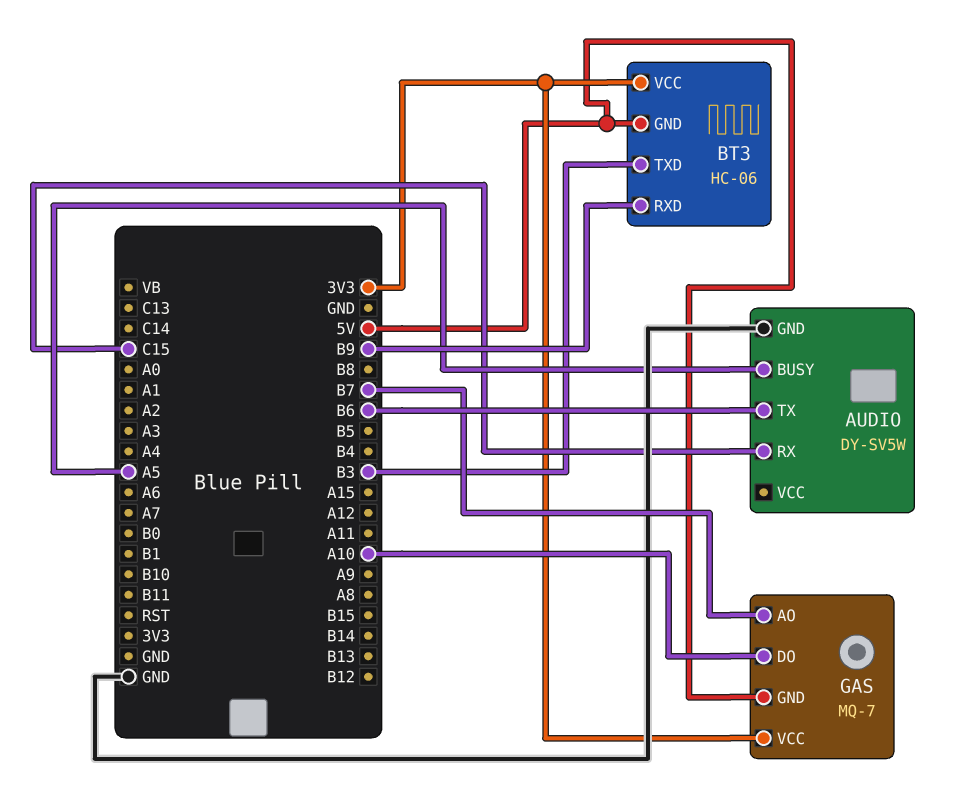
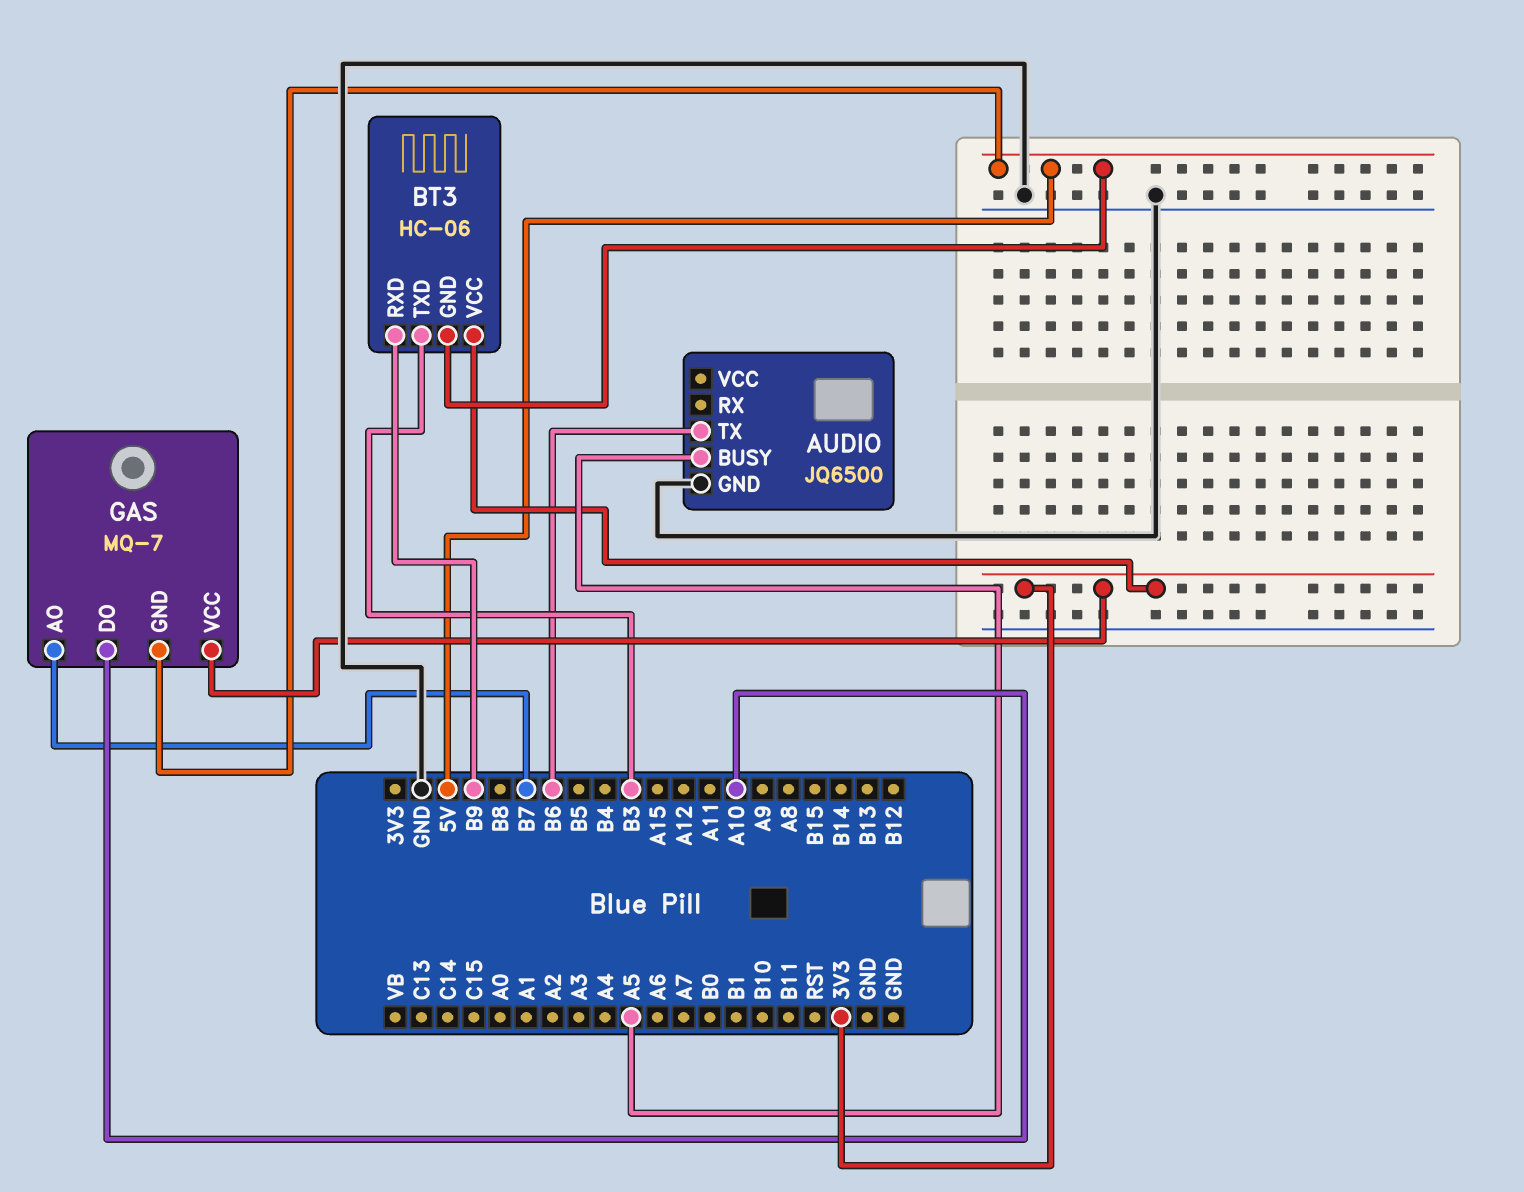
AUDIO: DY-SV5W -> JQ6500
AUDIO pin RX: C15 -> none

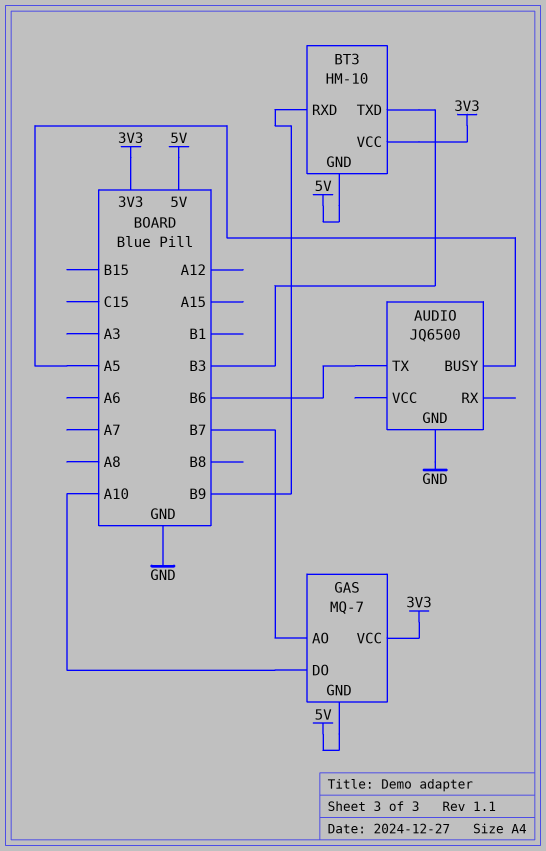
BT3: HC-06 -> HM-10

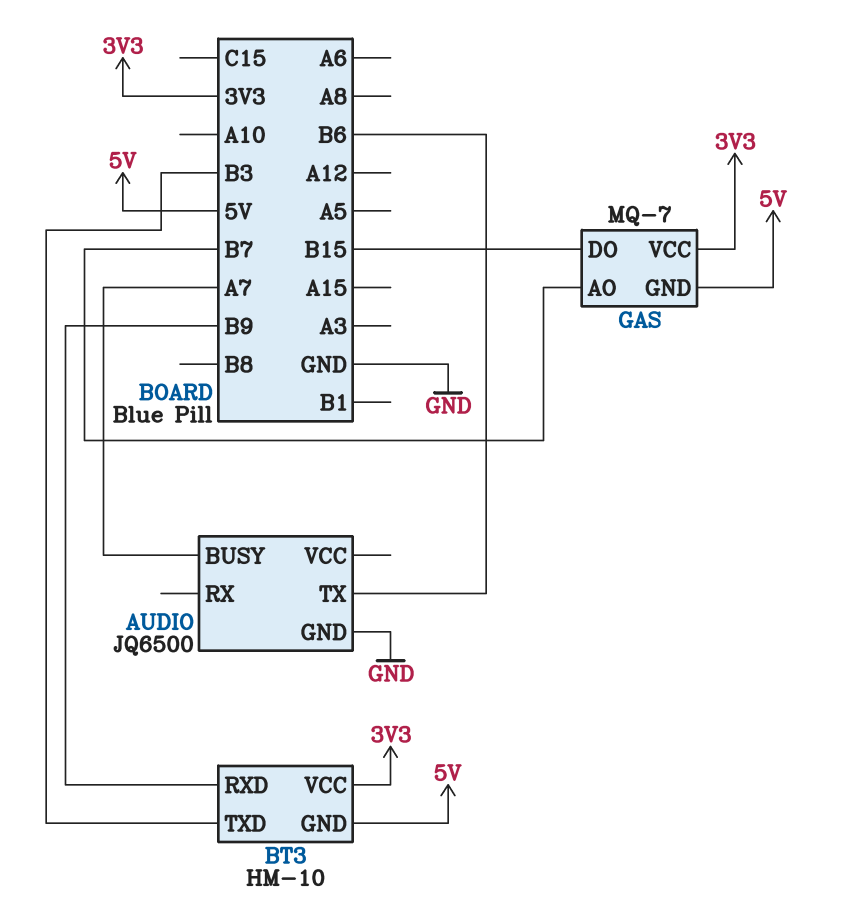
AUDIO pin BUSY: A5 -> A7
GAS pin DO: A10 -> B15

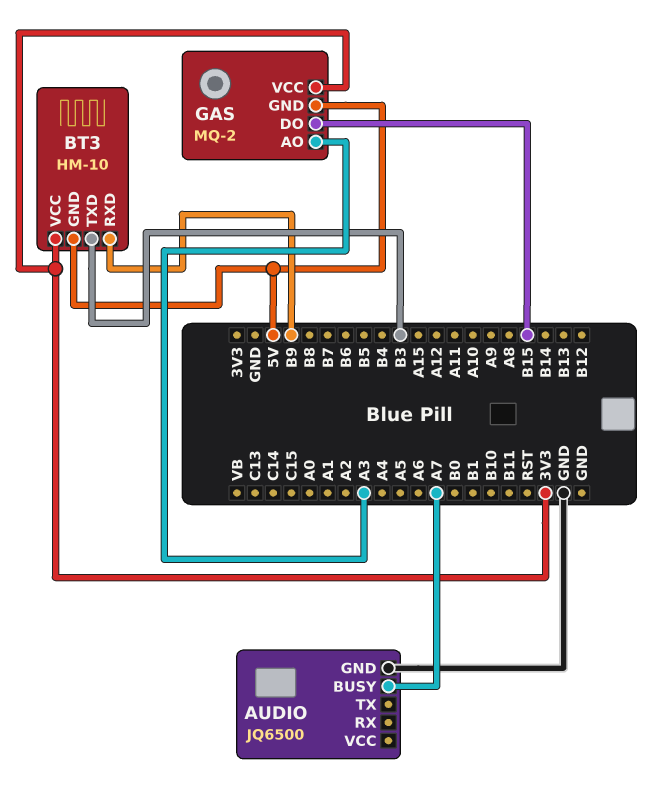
AUDIO pin TX: B6 -> none
GAS: MQ-7 -> MQ-2
GAS pin AO: B7 -> A3

